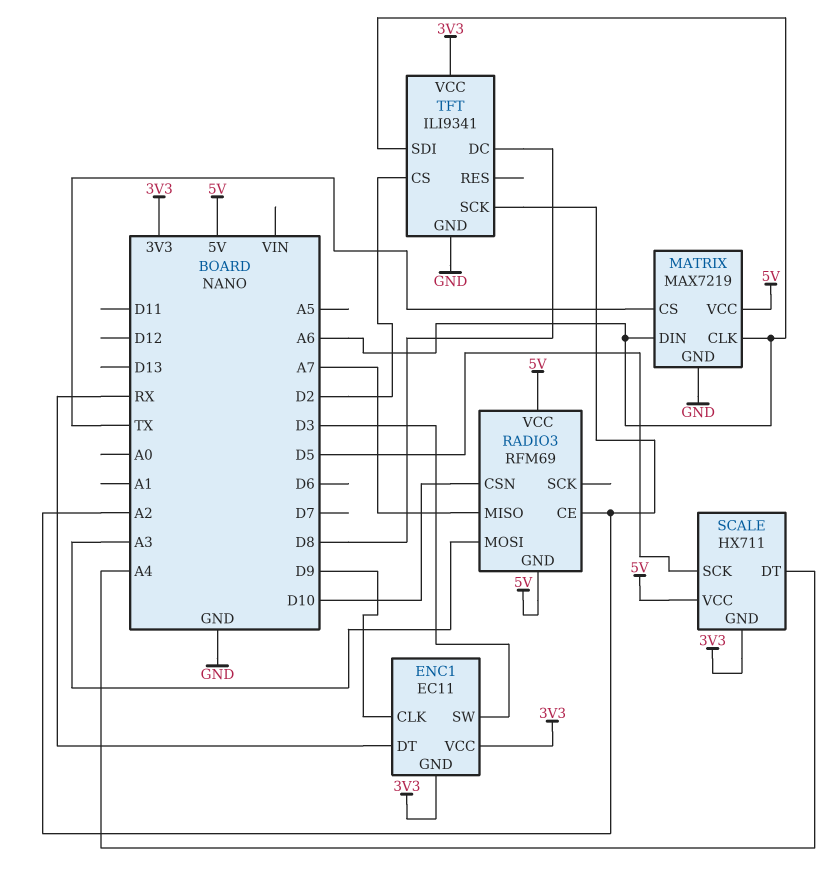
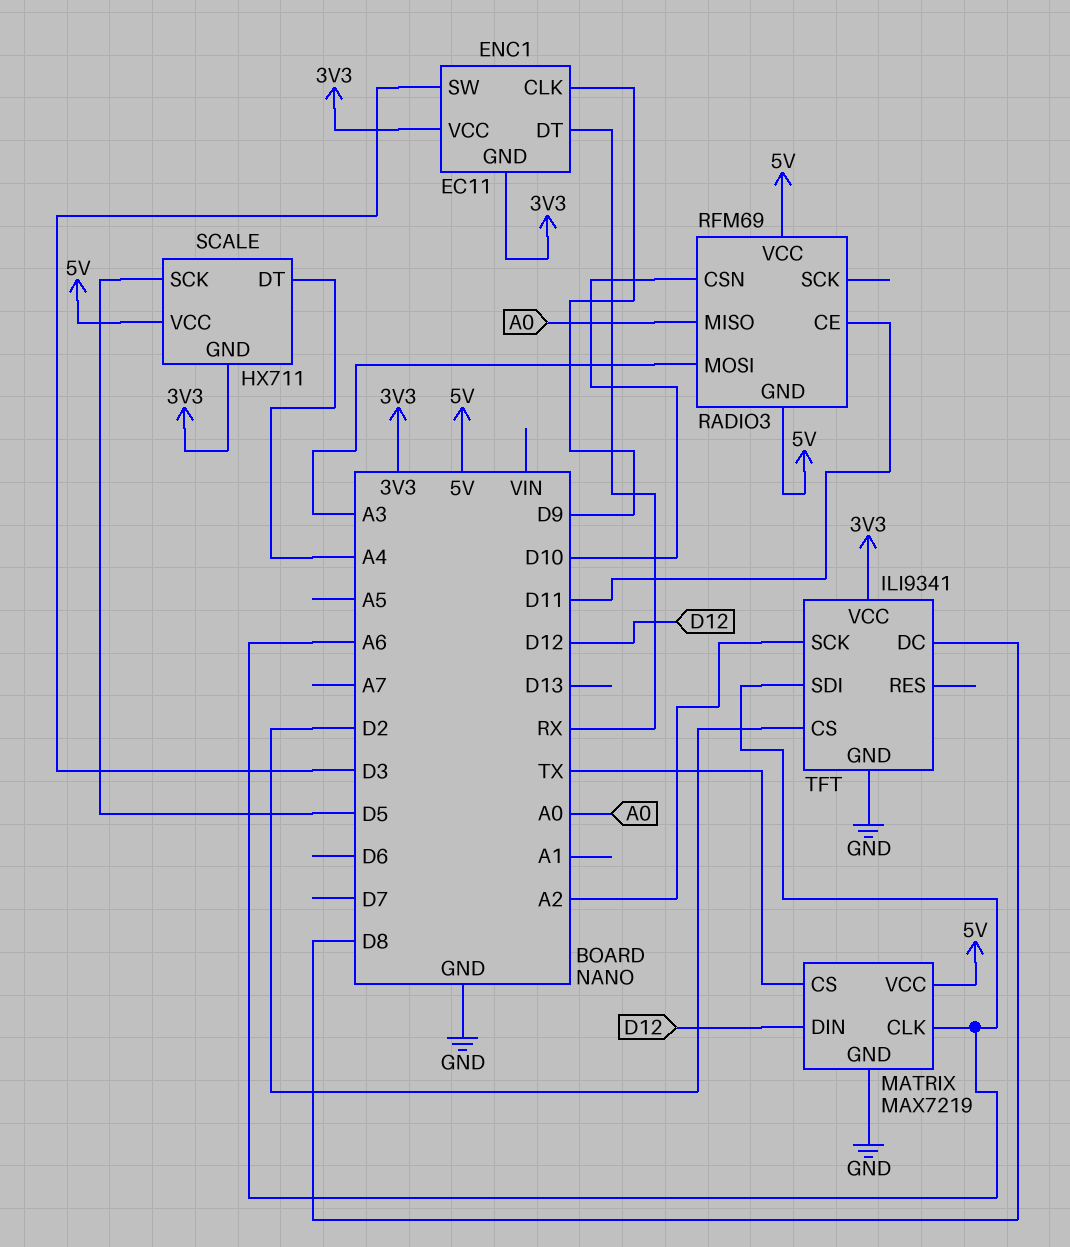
MATRIX pin DIN: A6 -> D12
RADIO3 pin CE: A2 -> D11
RADIO3 pin MISO: A7 -> A0

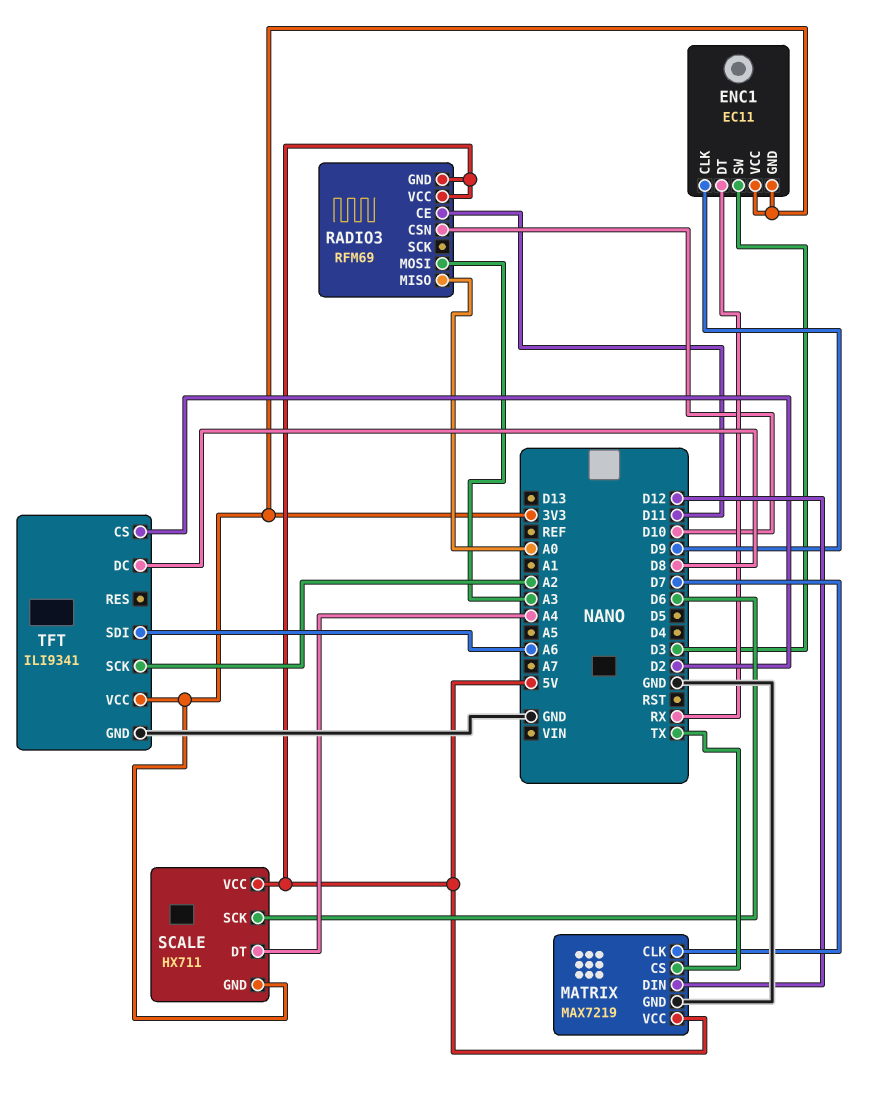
MATRIX pin CLK: A6 -> D7
SCALE pin SCK: D5 -> D6

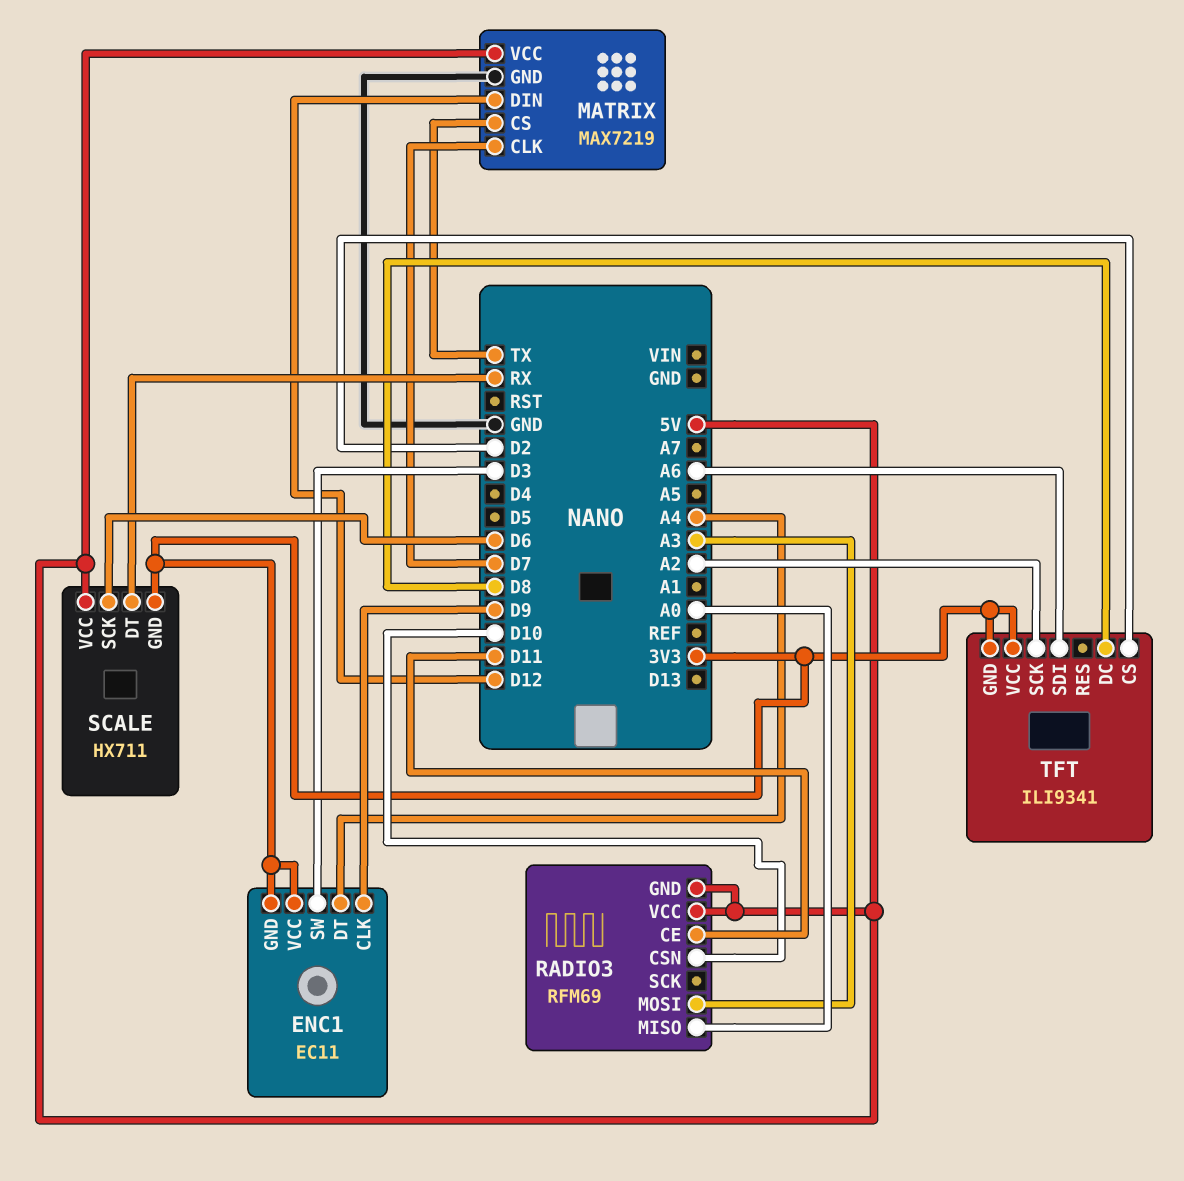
ENC1 pin DT: RX -> A4
SCALE pin DT: A4 -> RX
TFT pin GND: GND -> 3V3

